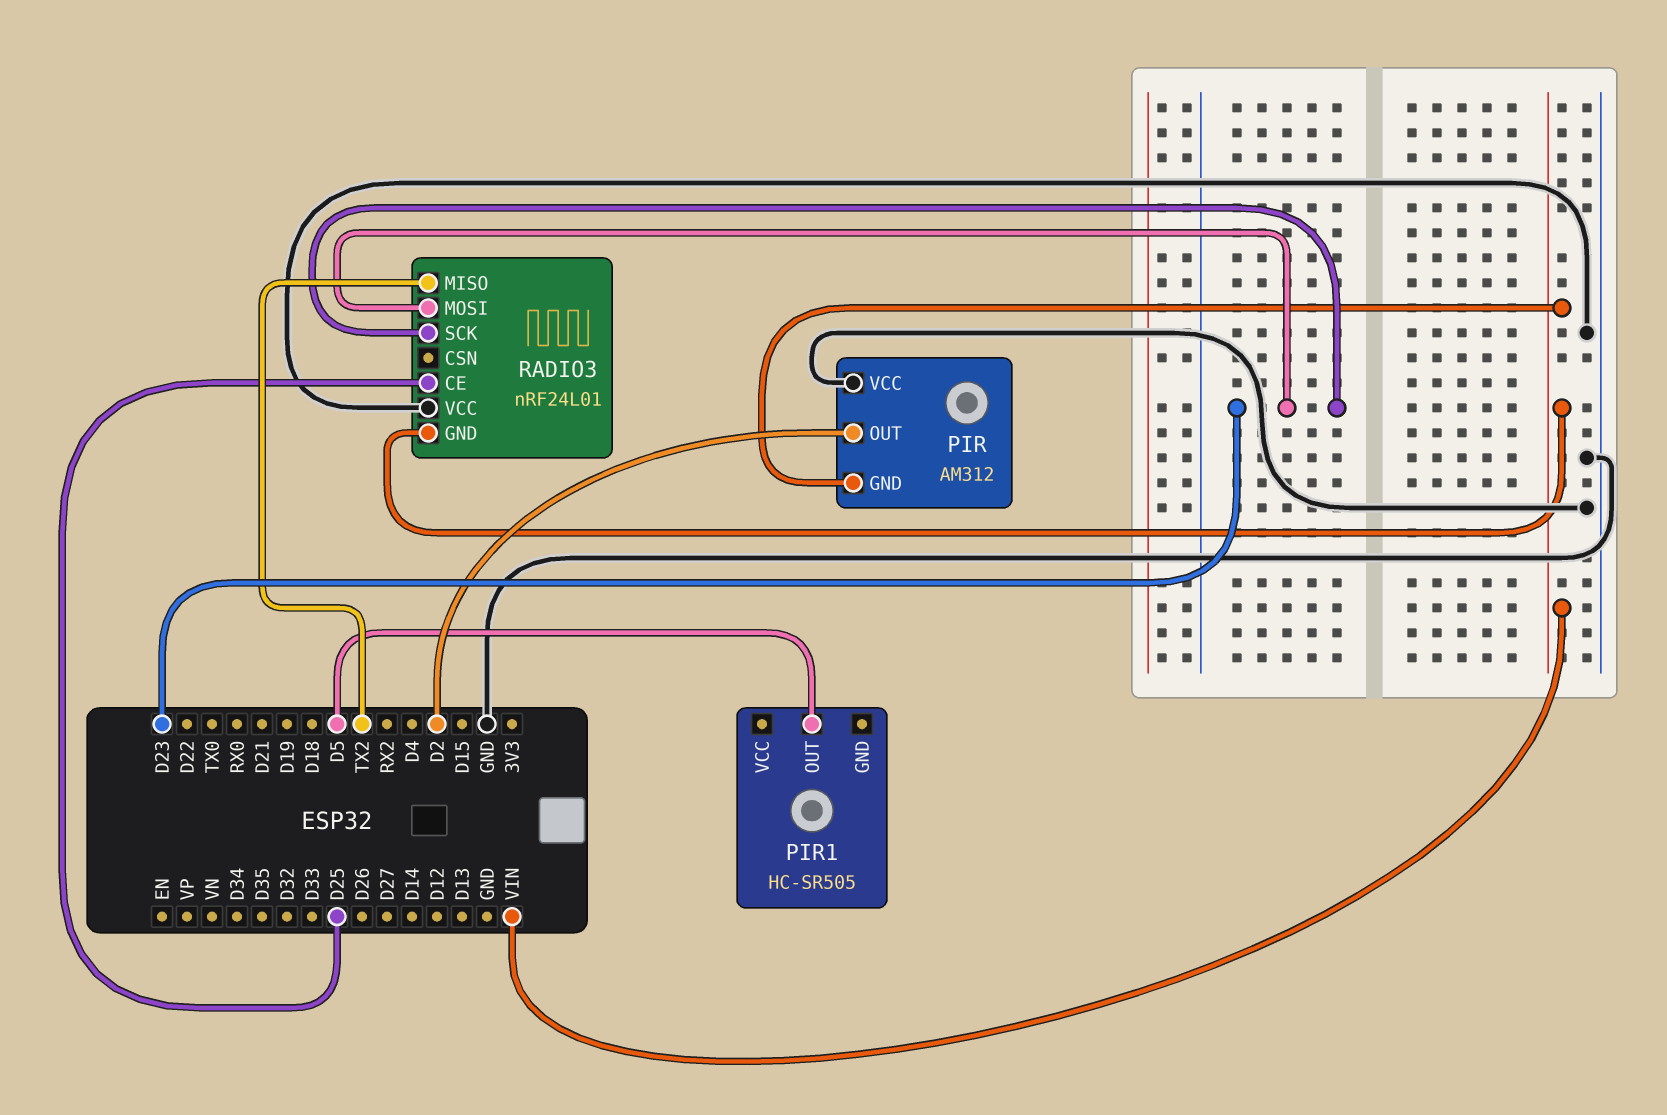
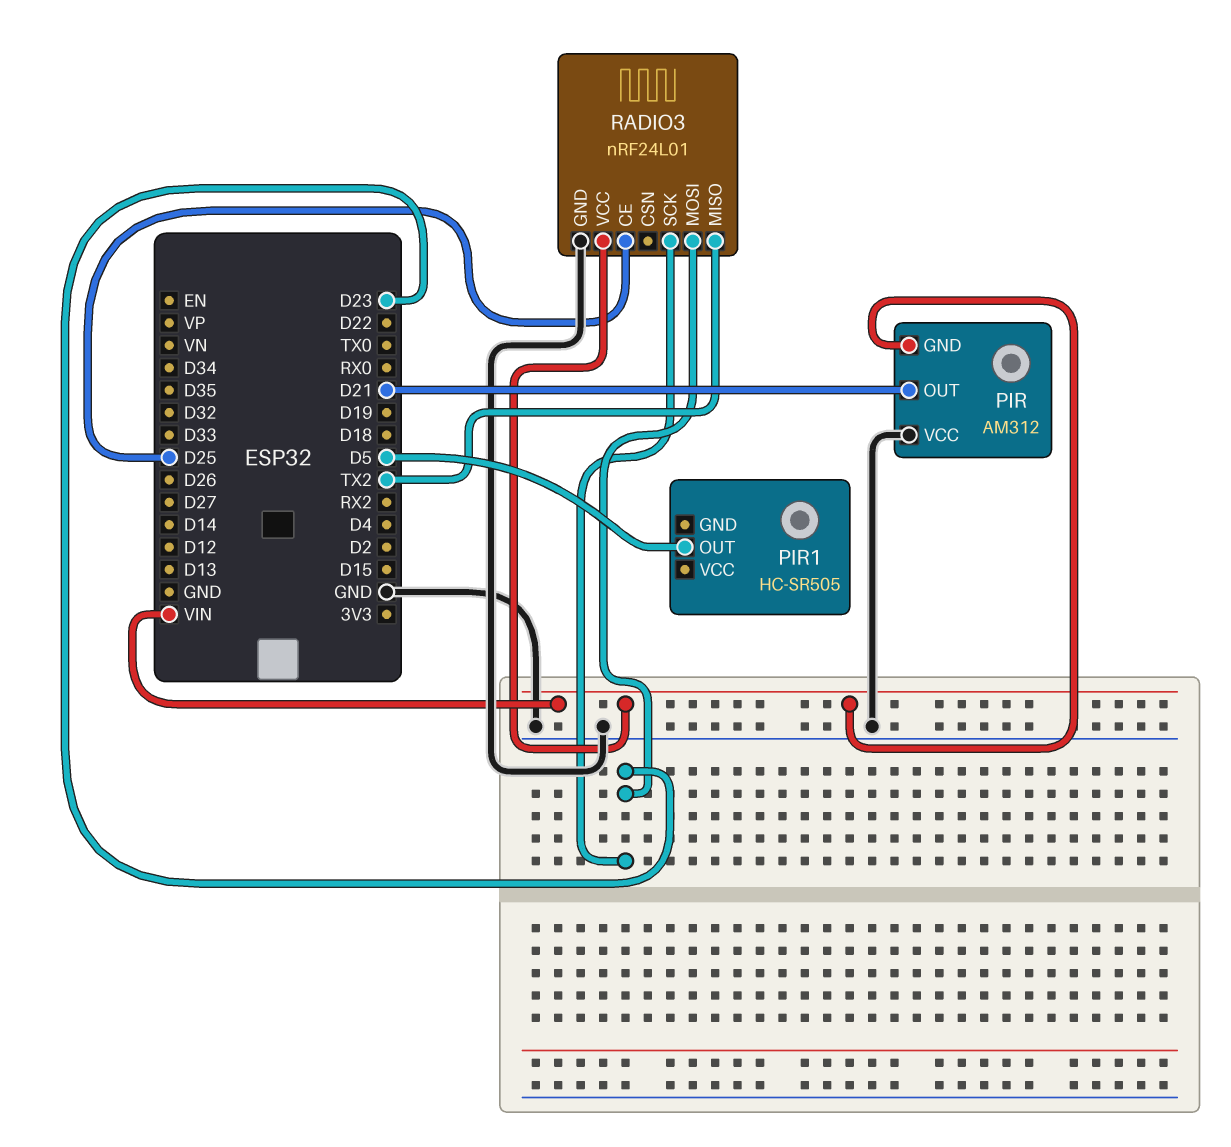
PIR pin OUT: D2 -> D21
RADIO3 pin GND: VIN -> GND
RADIO3 pin VCC: GND -> VIN

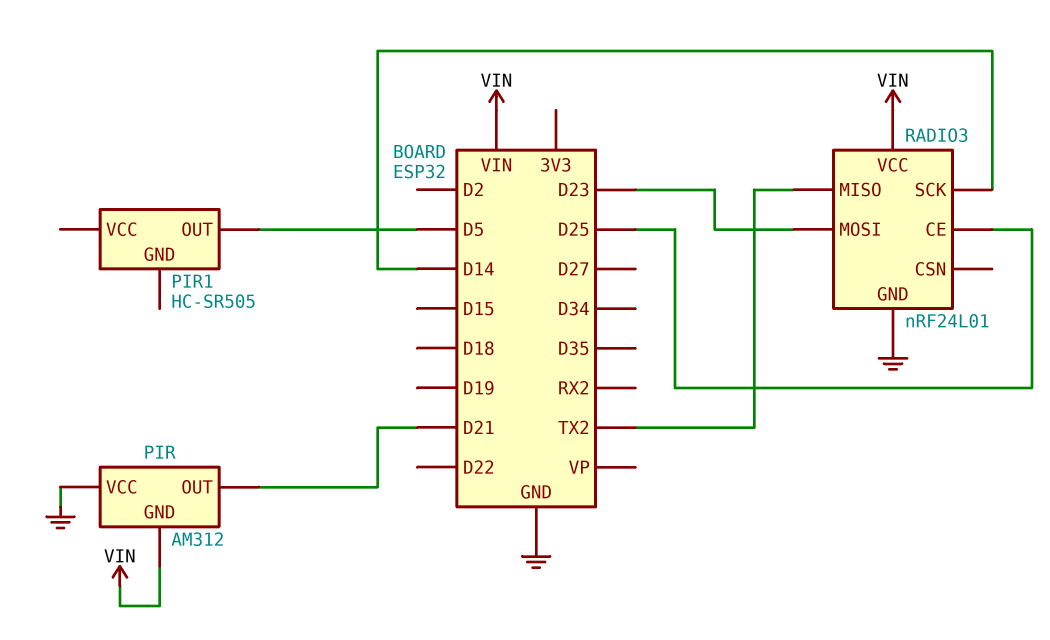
RADIO3 pin SCK: D23 -> D14

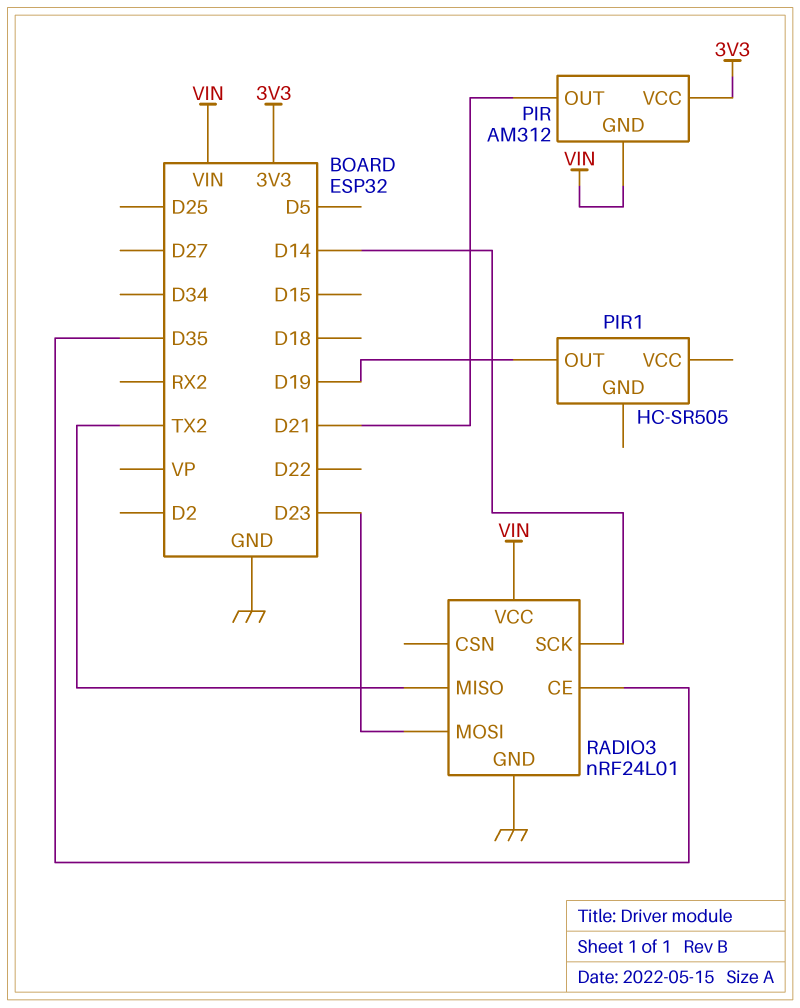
PIR pin VCC: GND -> 3V3
PIR1 pin OUT: D5 -> D19
RADIO3 pin CE: D25 -> D35

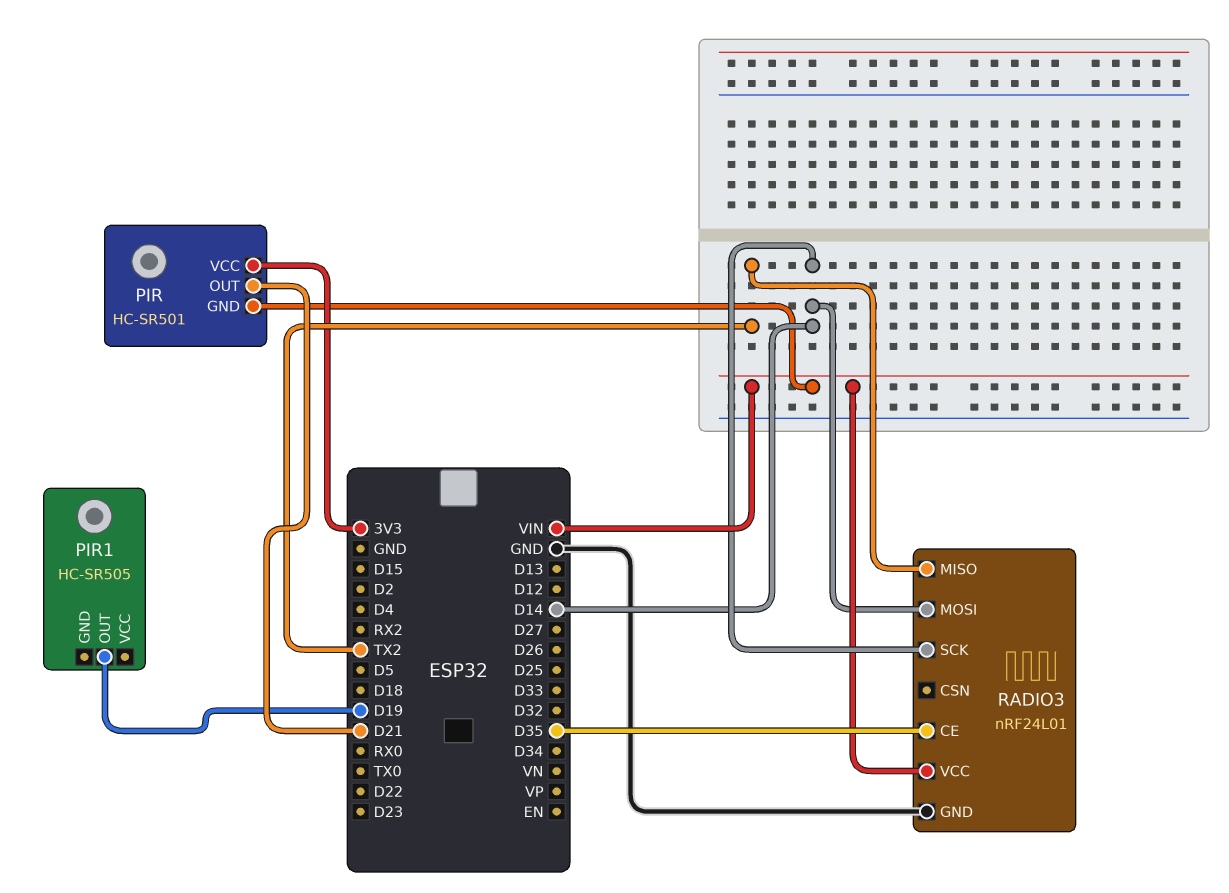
PIR: AM312 -> HC-SR501
RADIO3 pin MOSI: D23 -> D14

